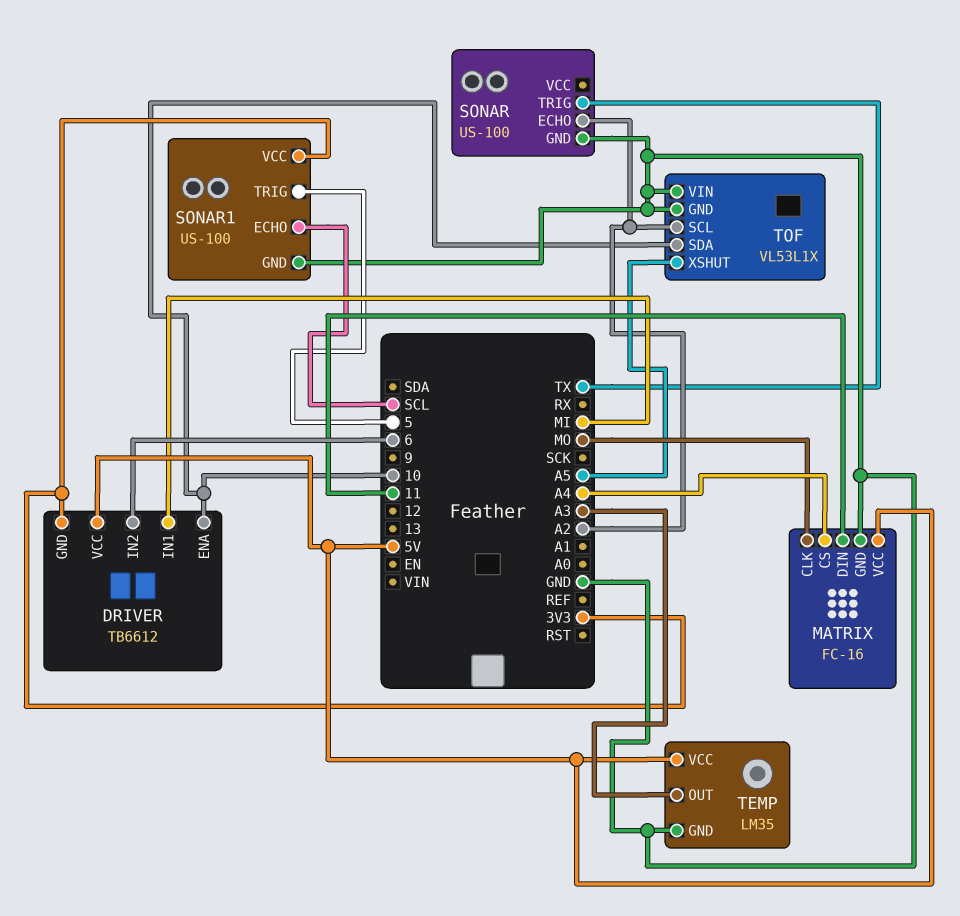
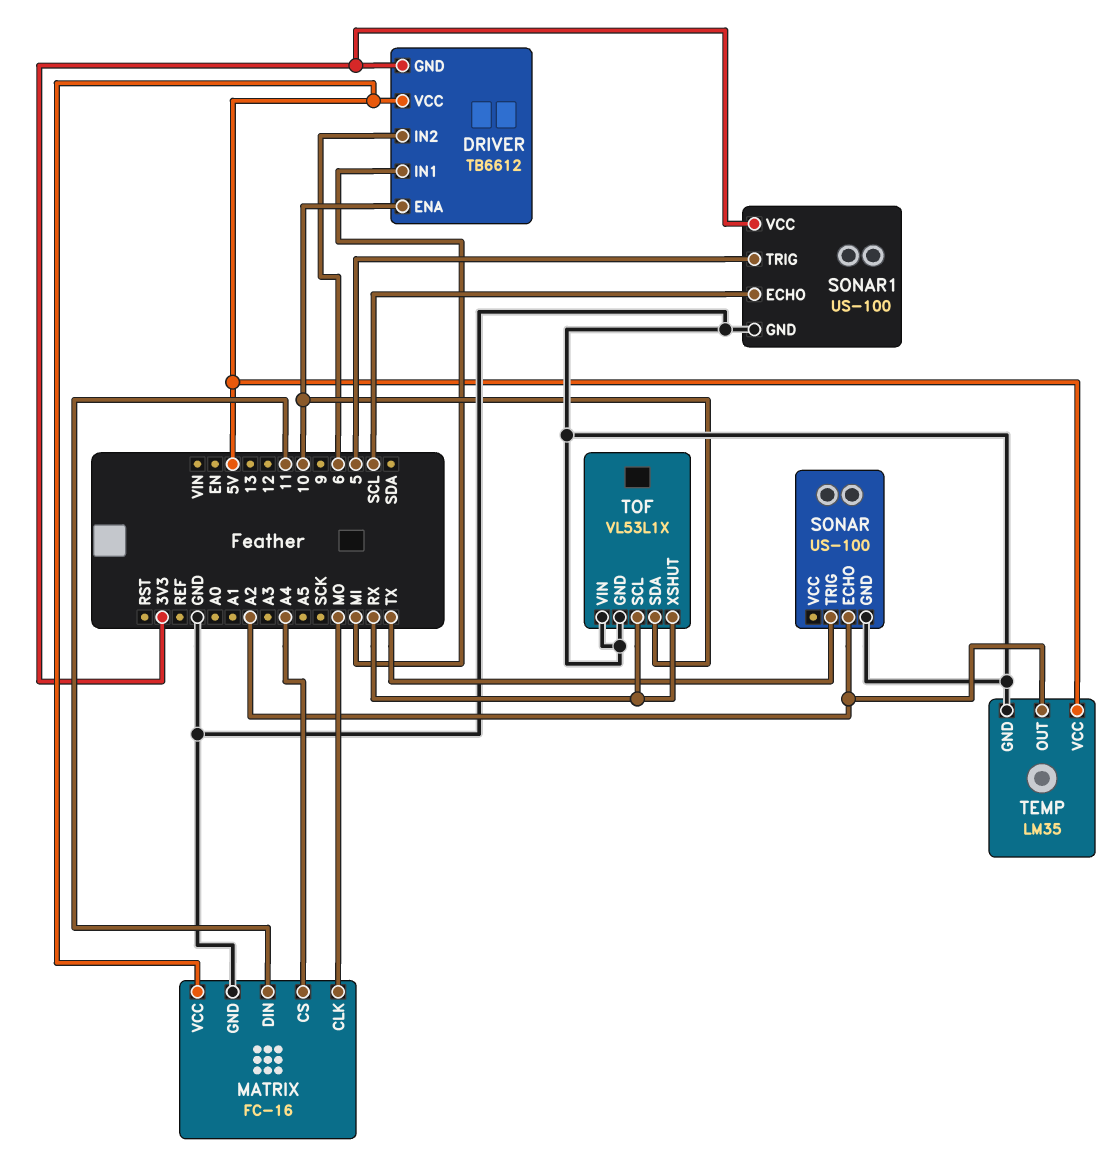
TEMP pin OUT: A3 -> A2
TOF pin SCL: A2 -> RX
TOF pin XSHUT: A5 -> RX

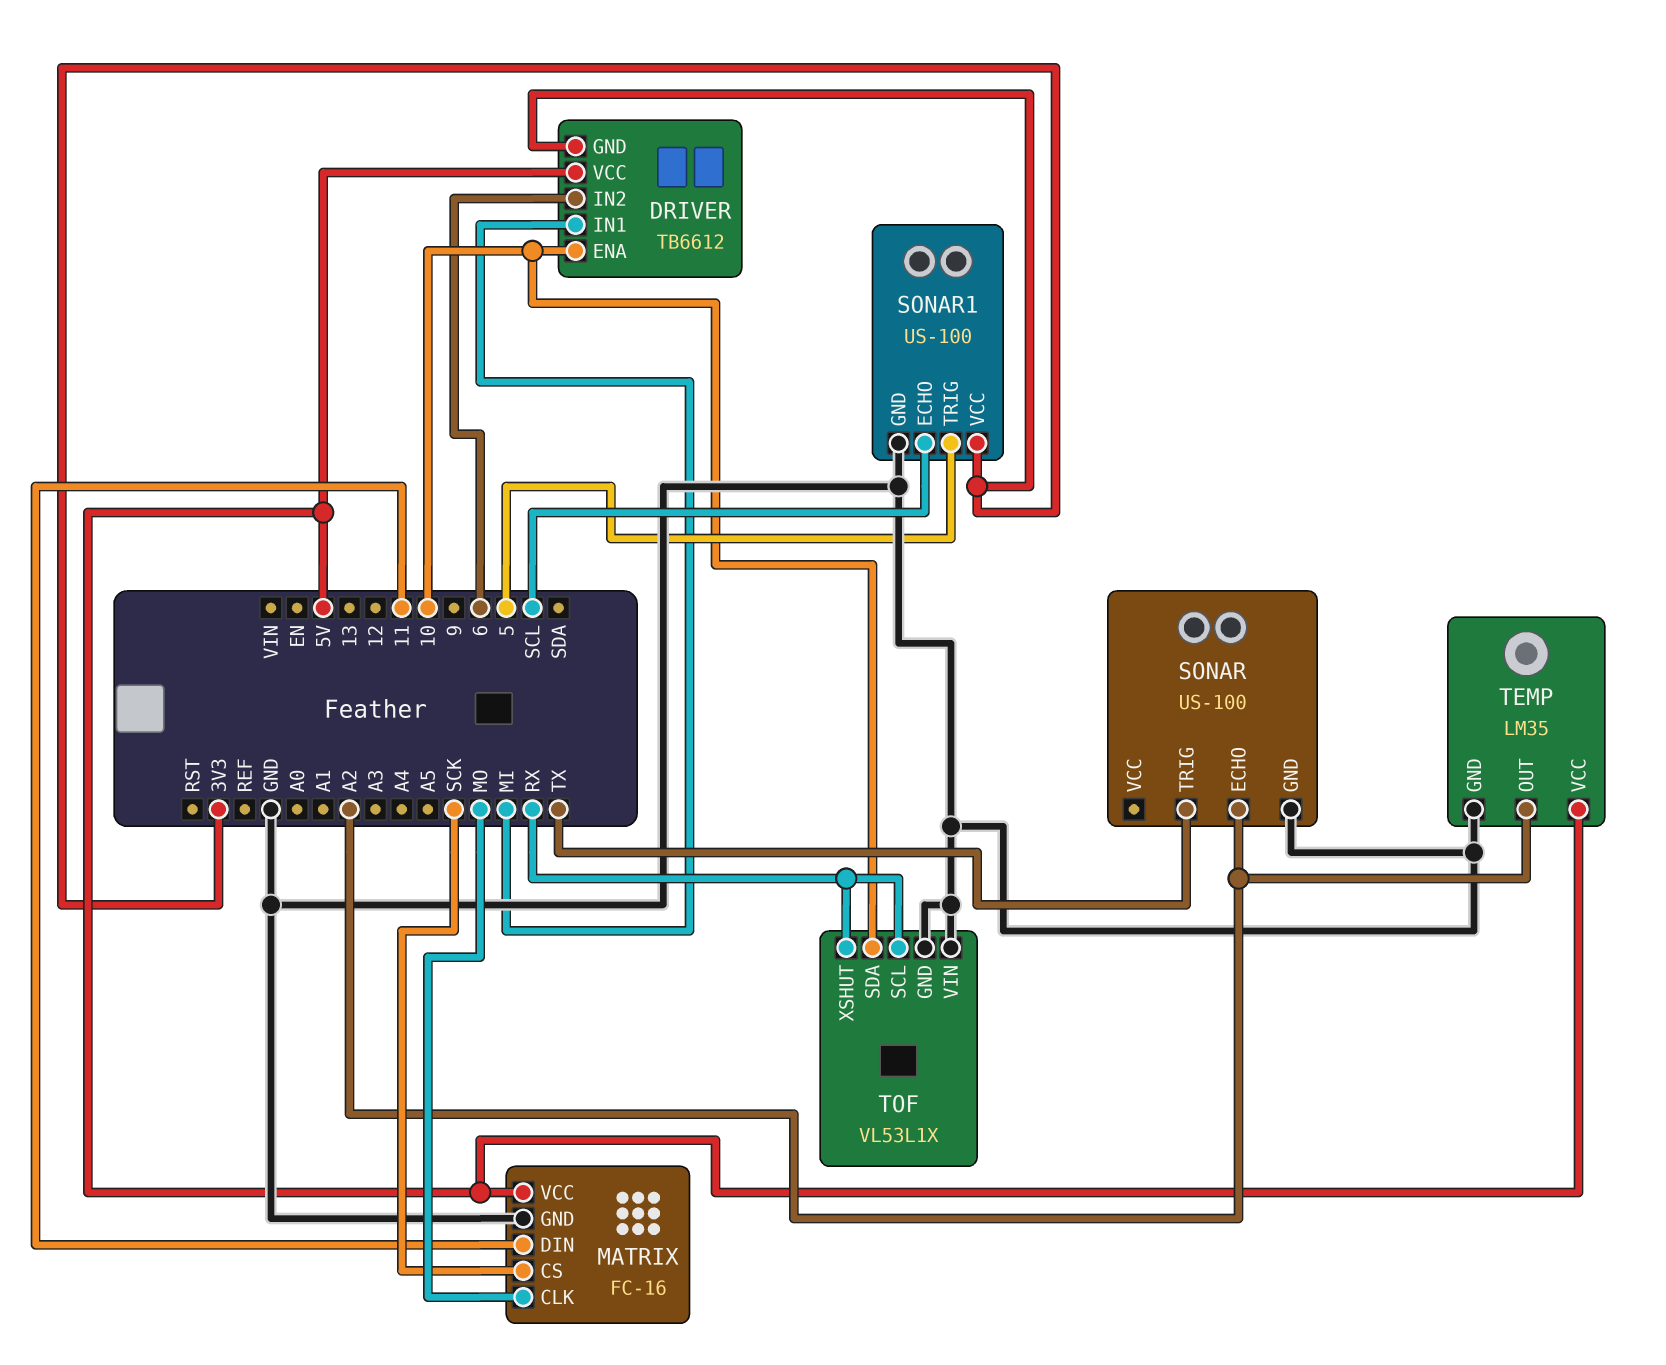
MATRIX pin CS: A4 -> SCK

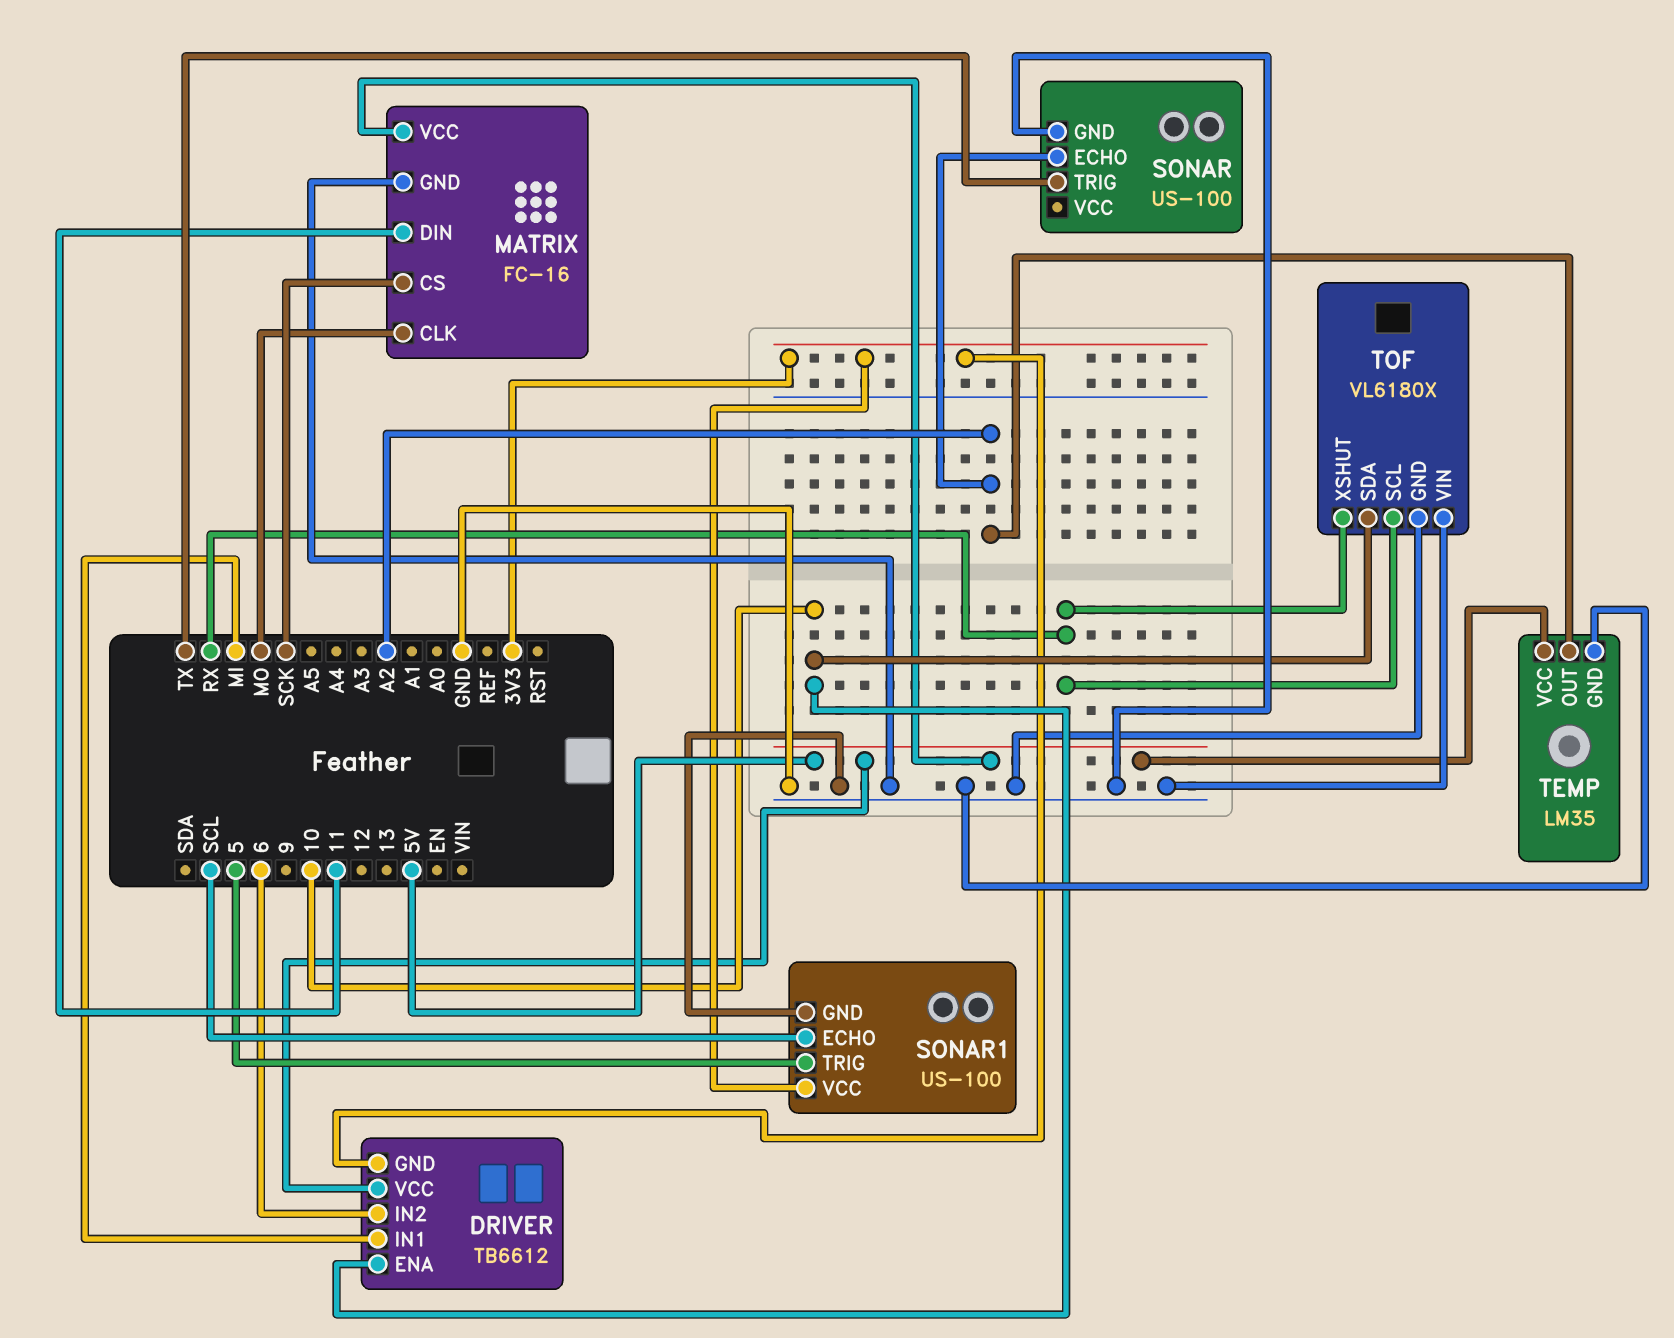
TOF: VL53L1X -> VL6180X

